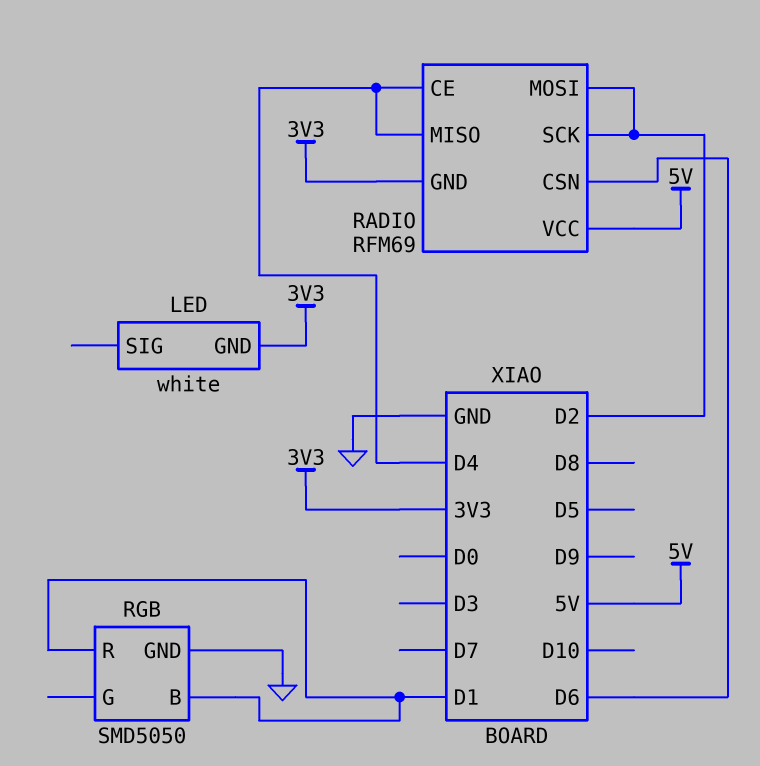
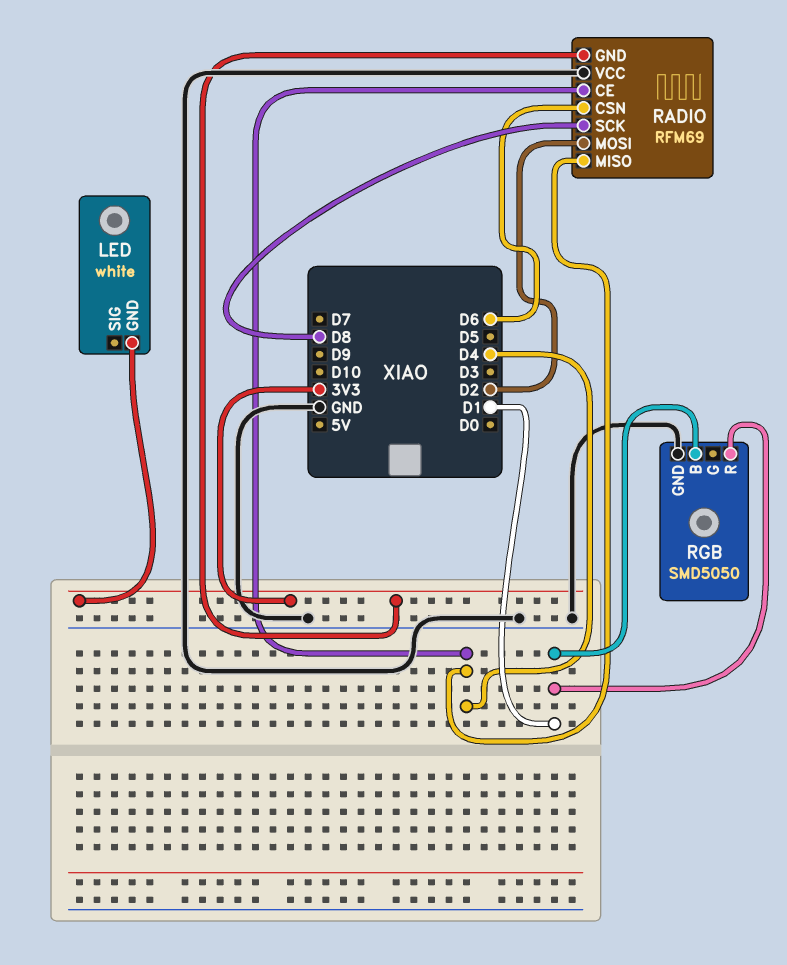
RADIO pin SCK: D2 -> D8
RADIO pin VCC: 5V -> GND

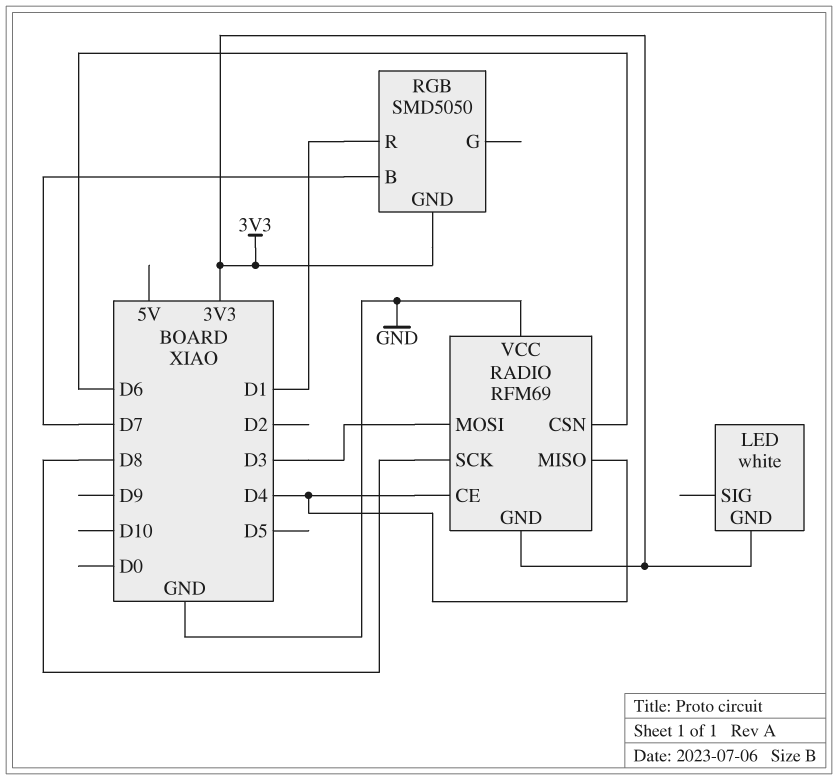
RADIO pin MOSI: D2 -> D3
RGB pin B: D1 -> D7
RGB pin GND: GND -> 3V3

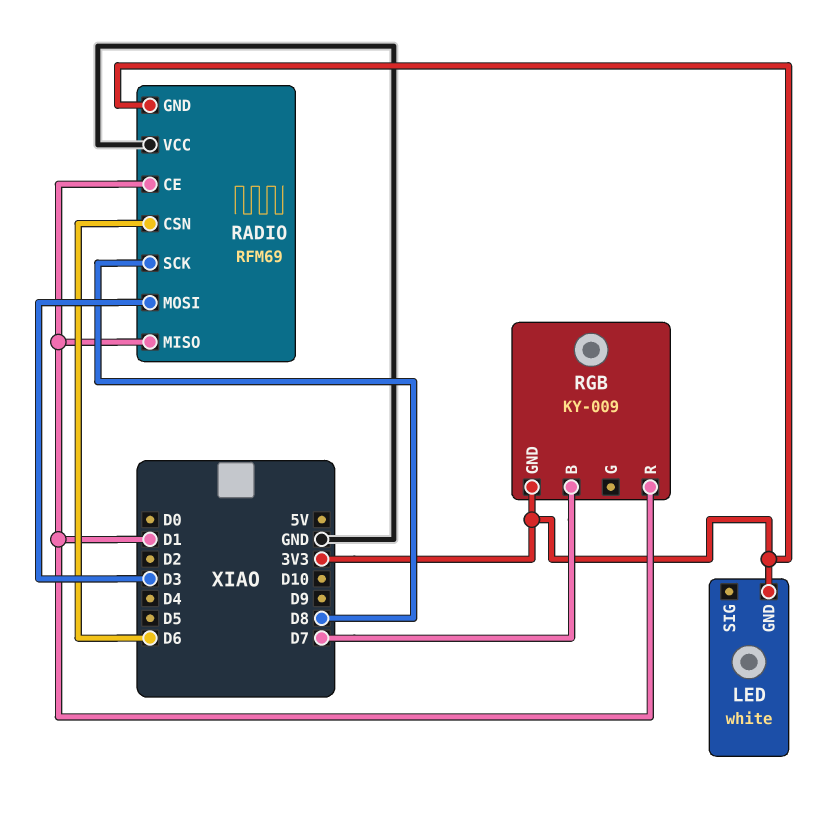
RADIO pin CE: D4 -> D1
RADIO pin MISO: D4 -> D1
RGB: SMD5050 -> KY-009

